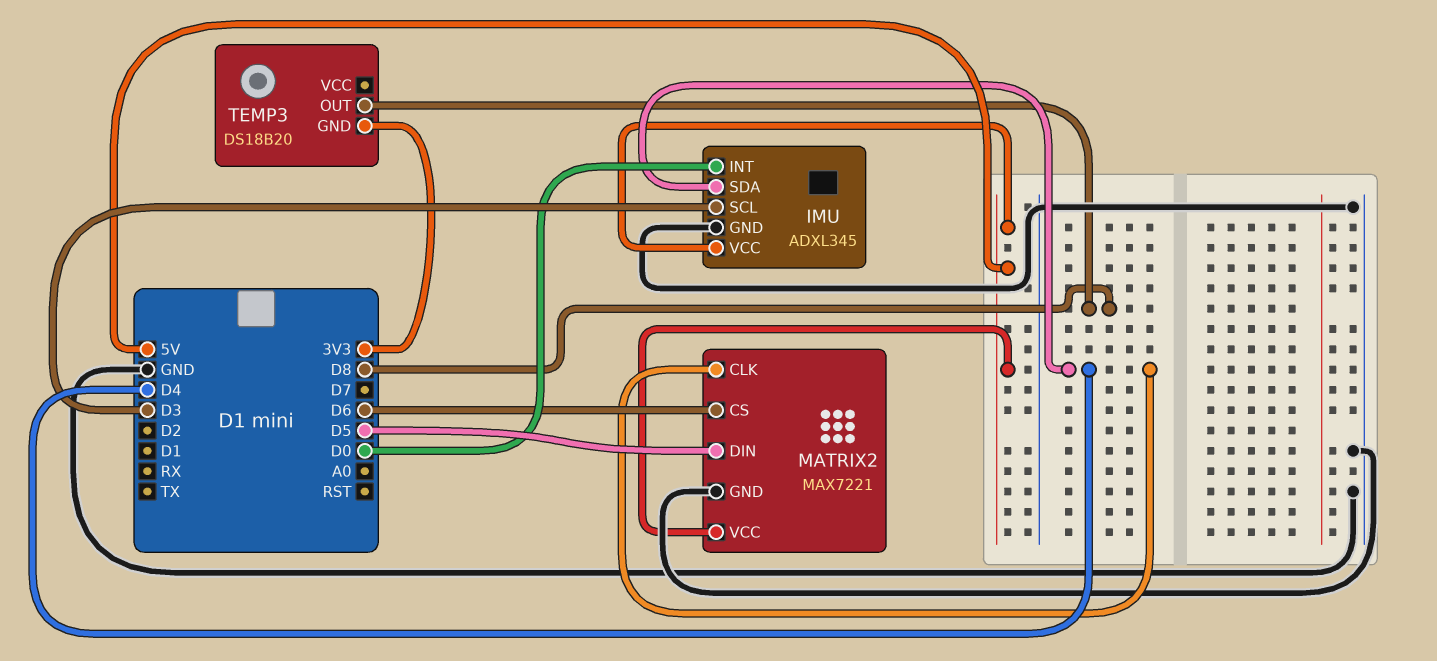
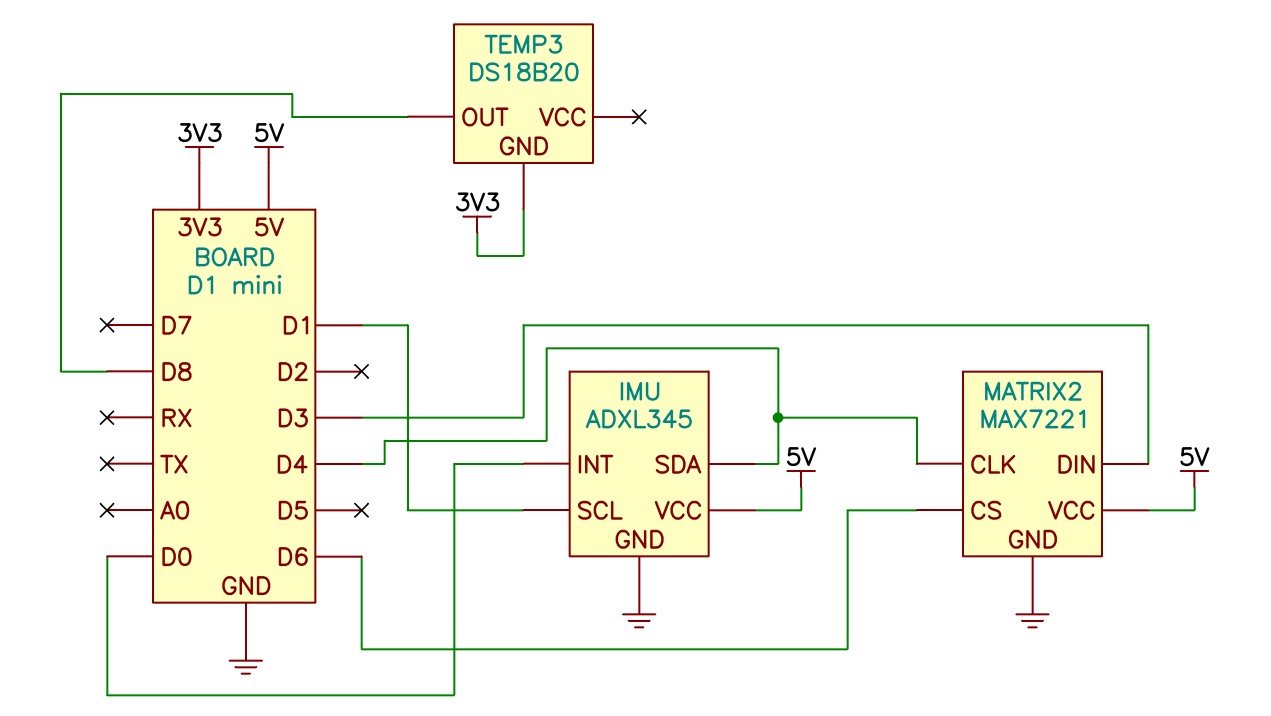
IMU pin SCL: D3 -> D1
MATRIX2 pin DIN: D5 -> D3

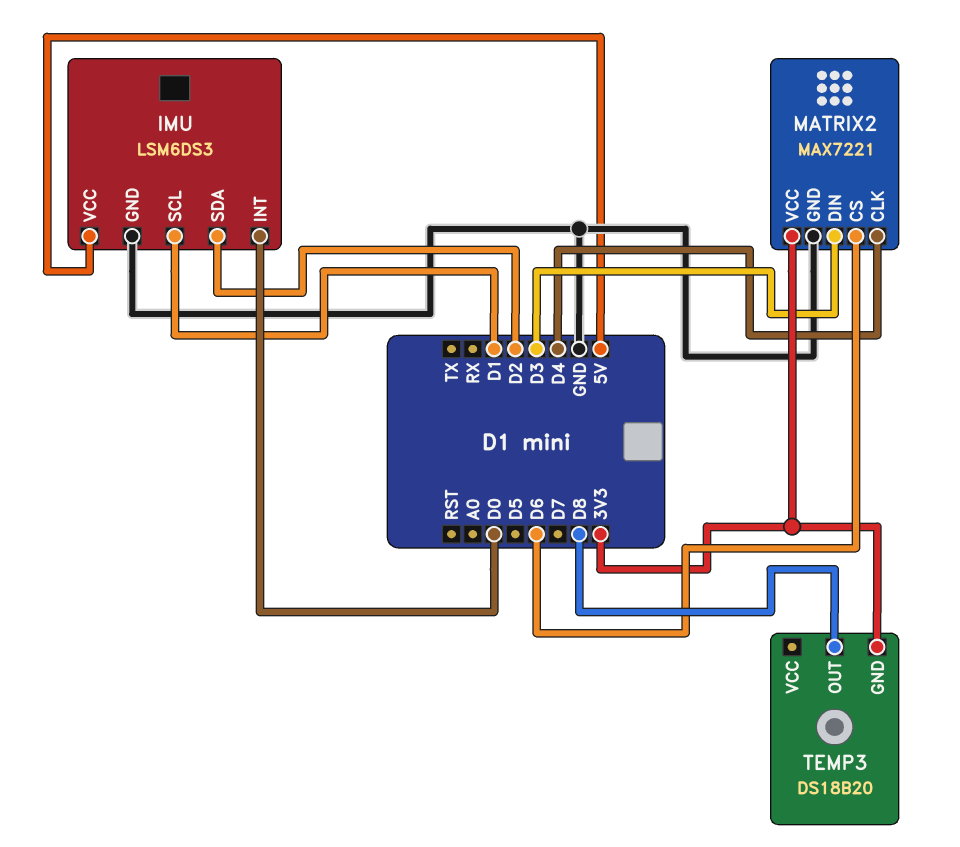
IMU: ADXL345 -> LSM6DS3
IMU pin SDA: D4 -> D2
MATRIX2 pin VCC: 5V -> 3V3

